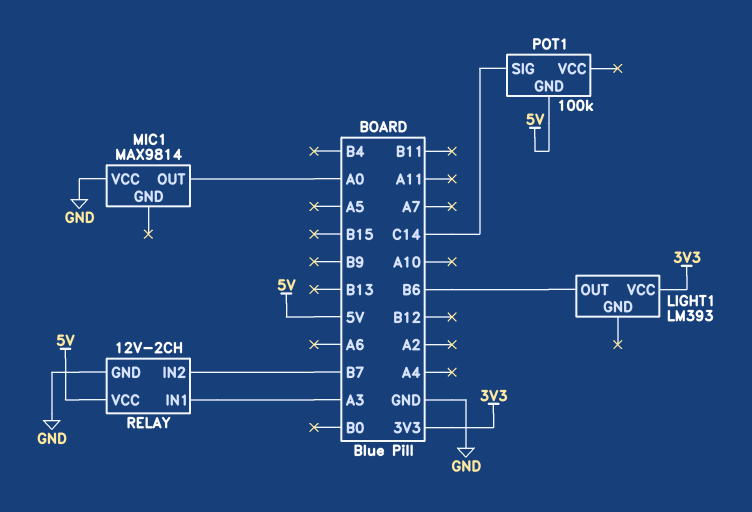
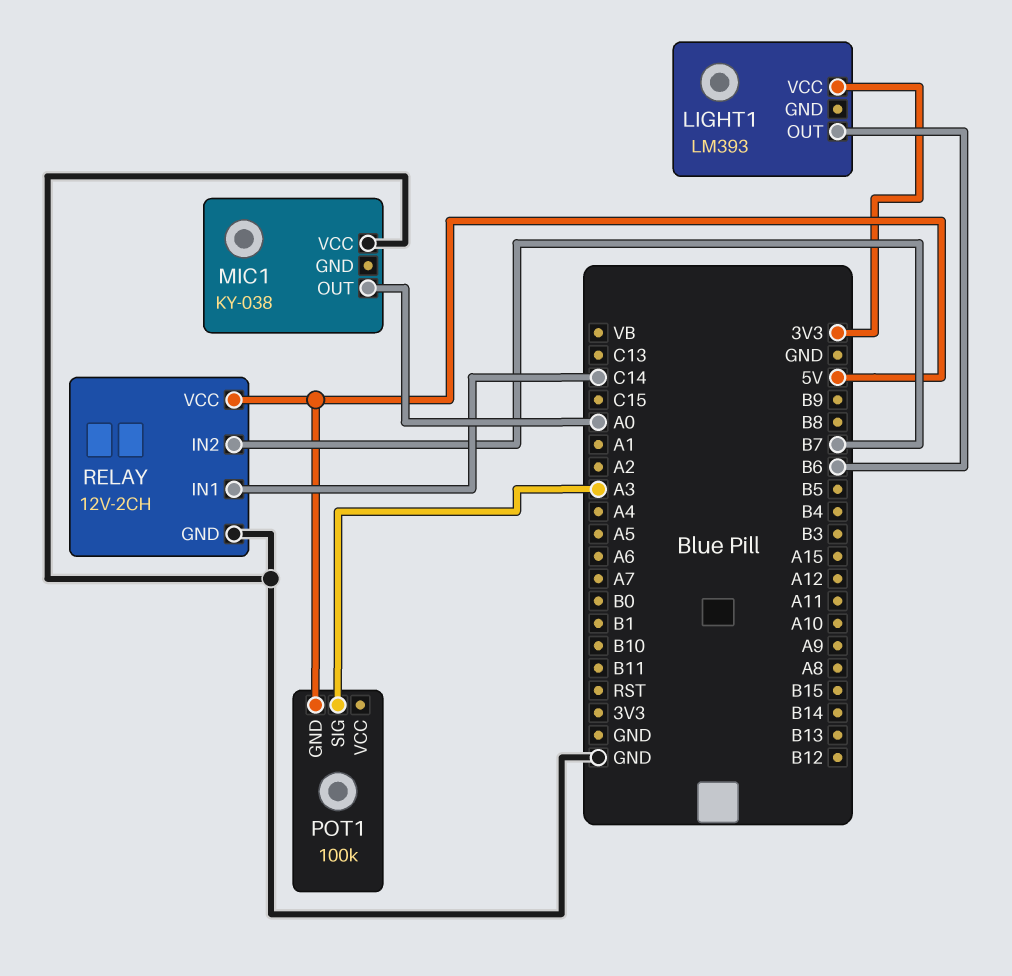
MIC1: MAX9814 -> KY-038
POT1 pin SIG: C14 -> A3
RELAY pin IN1: A3 -> C14

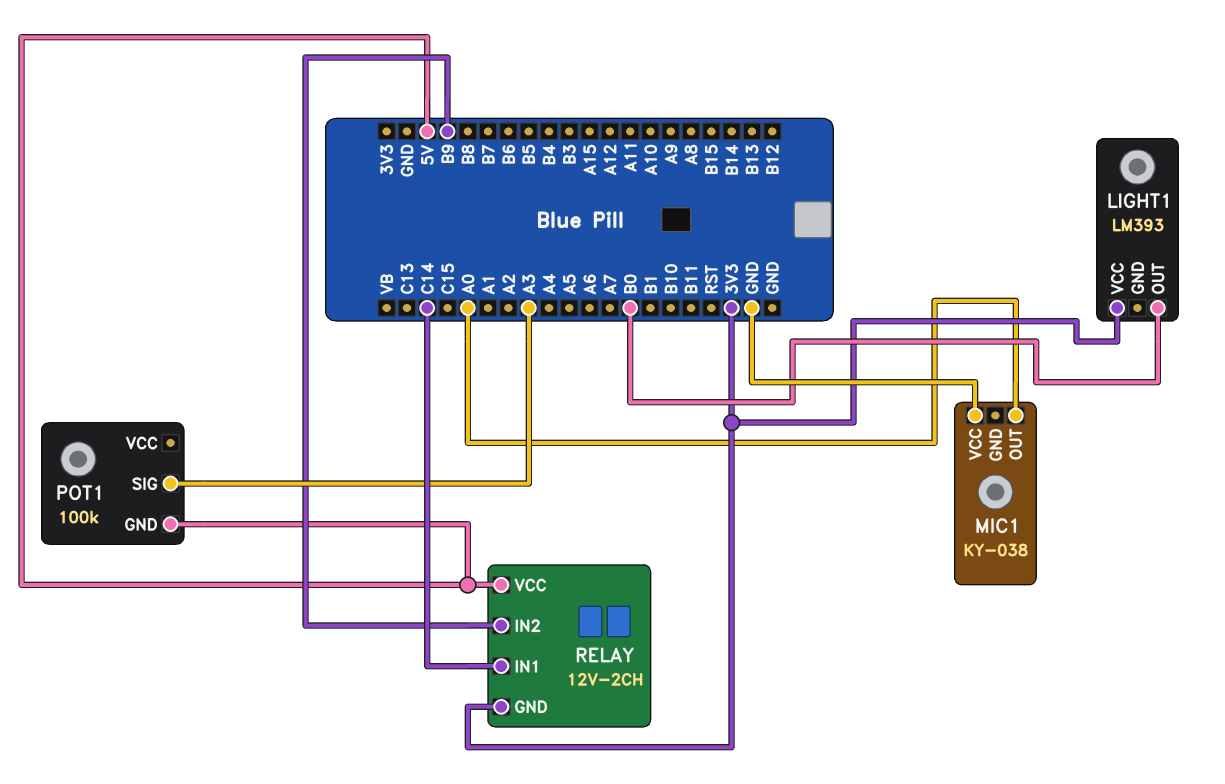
LIGHT1 pin OUT: B6 -> B0
RELAY pin GND: GND -> 3V3
RELAY pin IN2: B7 -> B9

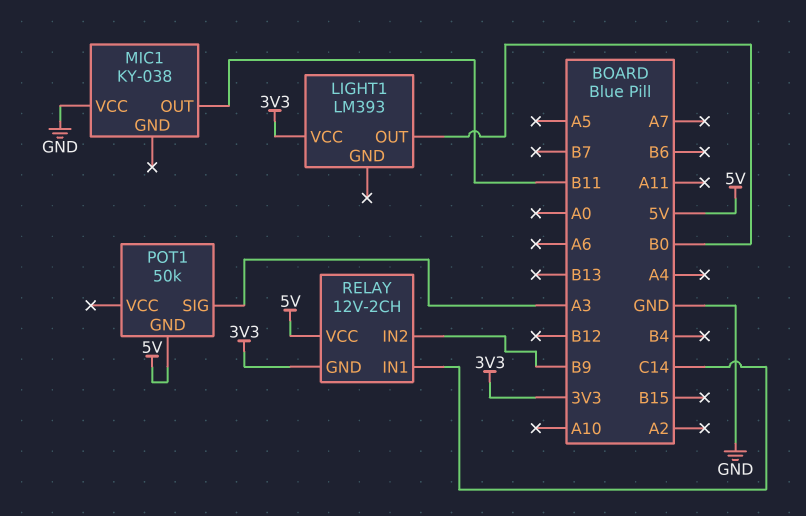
MIC1 pin OUT: A0 -> B11
POT1: 100k -> 50k

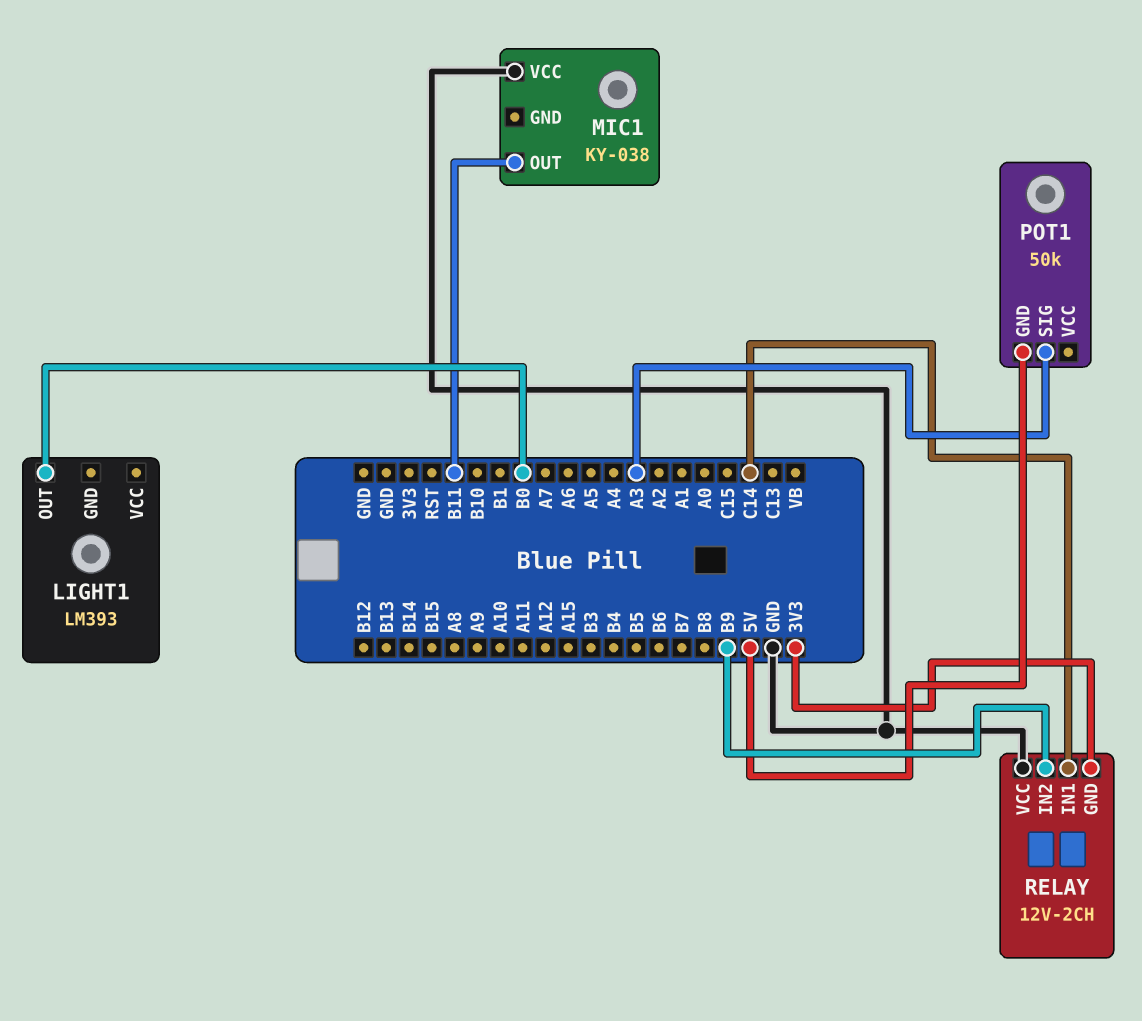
LIGHT1 pin VCC: 3V3 -> none
RELAY pin VCC: 5V -> GND

